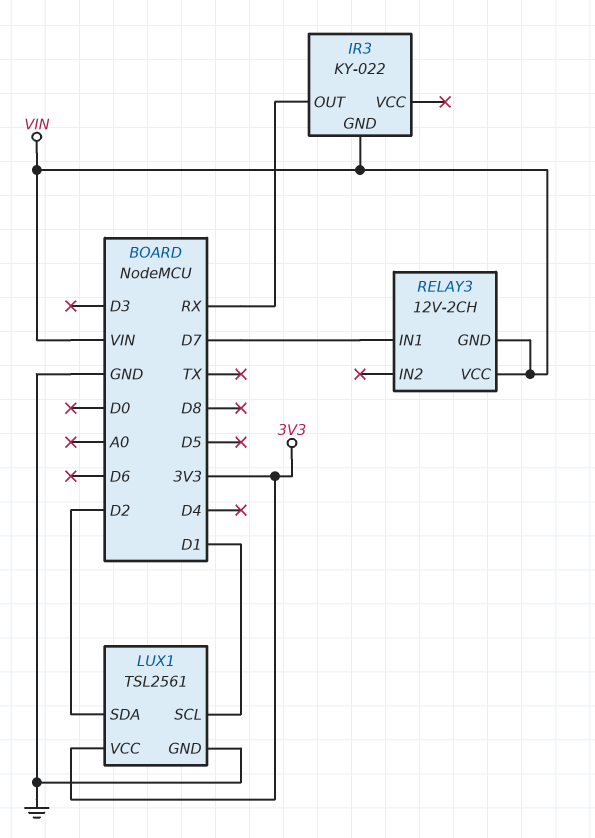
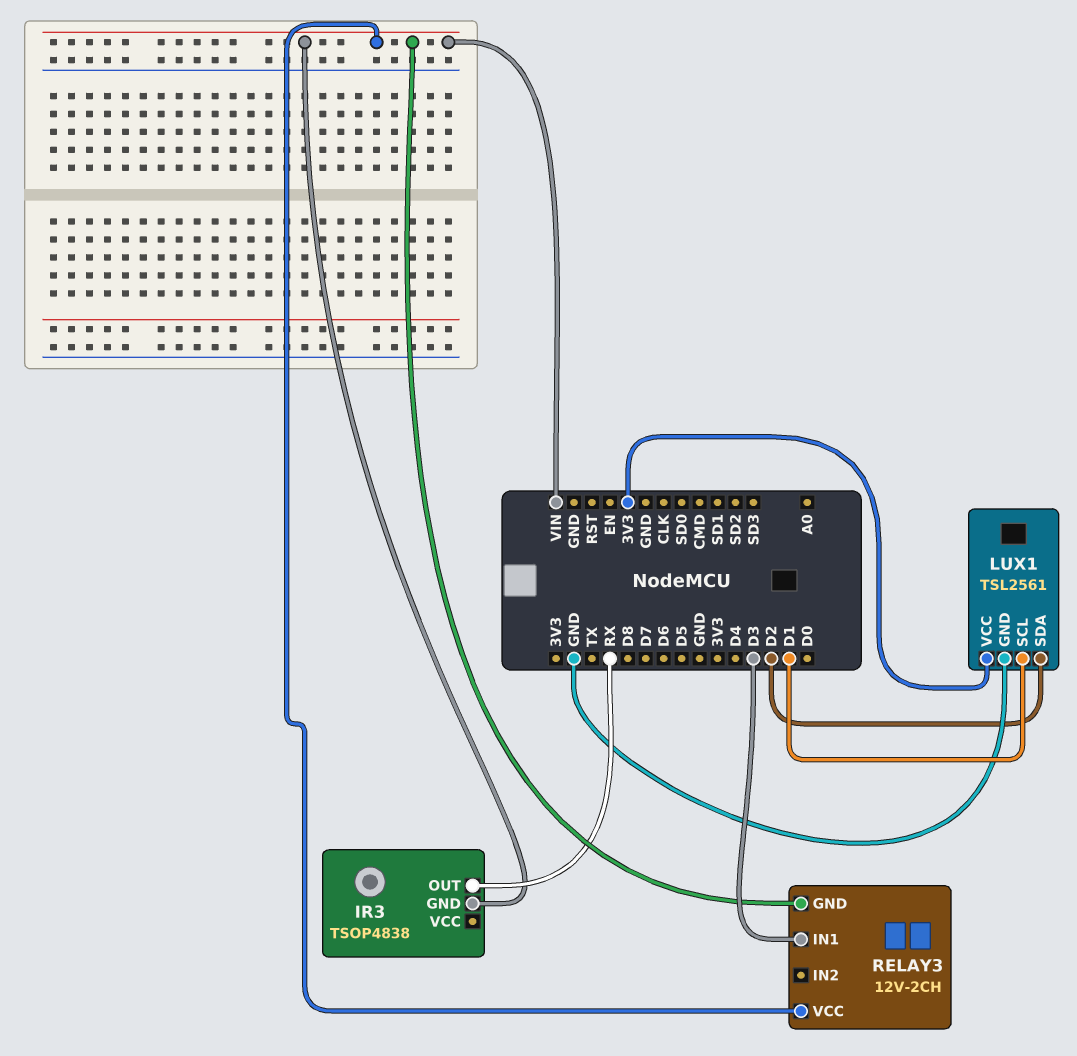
IR3: KY-022 -> TSOP4838
RELAY3 pin IN1: D7 -> D3

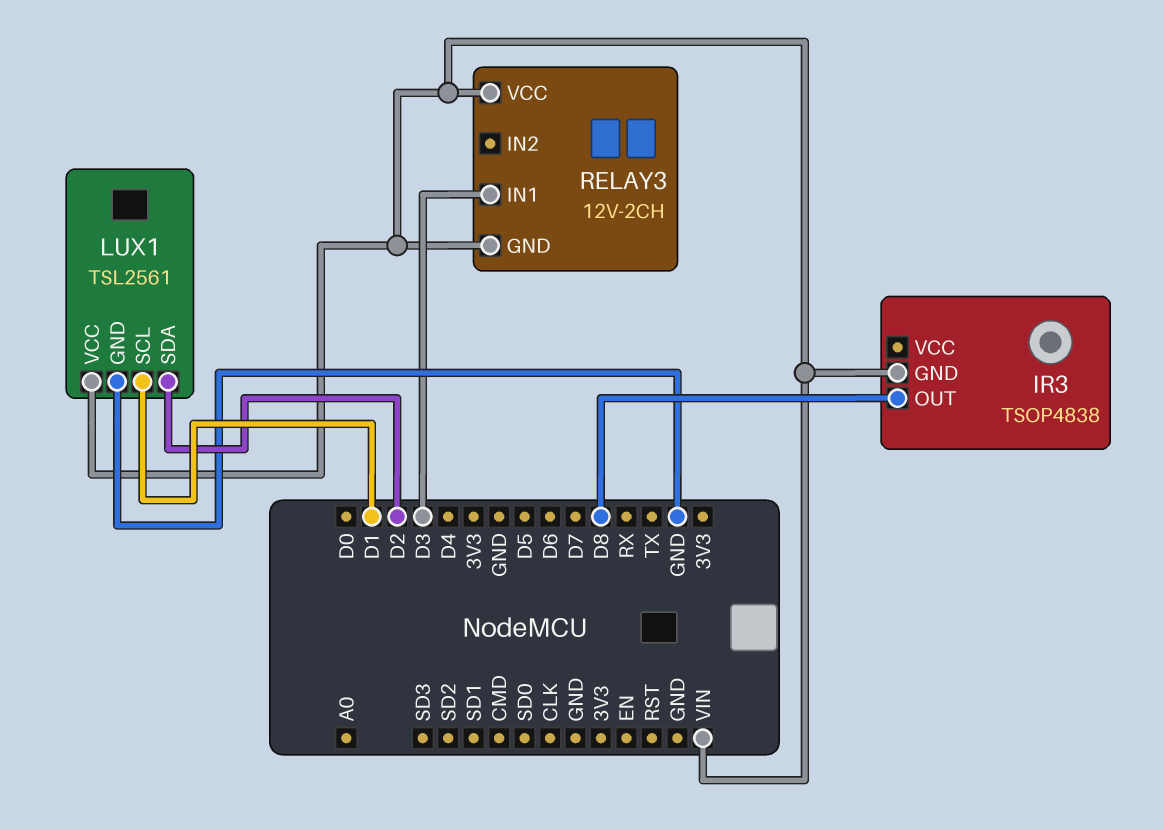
IR3 pin OUT: RX -> D8
LUX1 pin VCC: 3V3 -> VIN

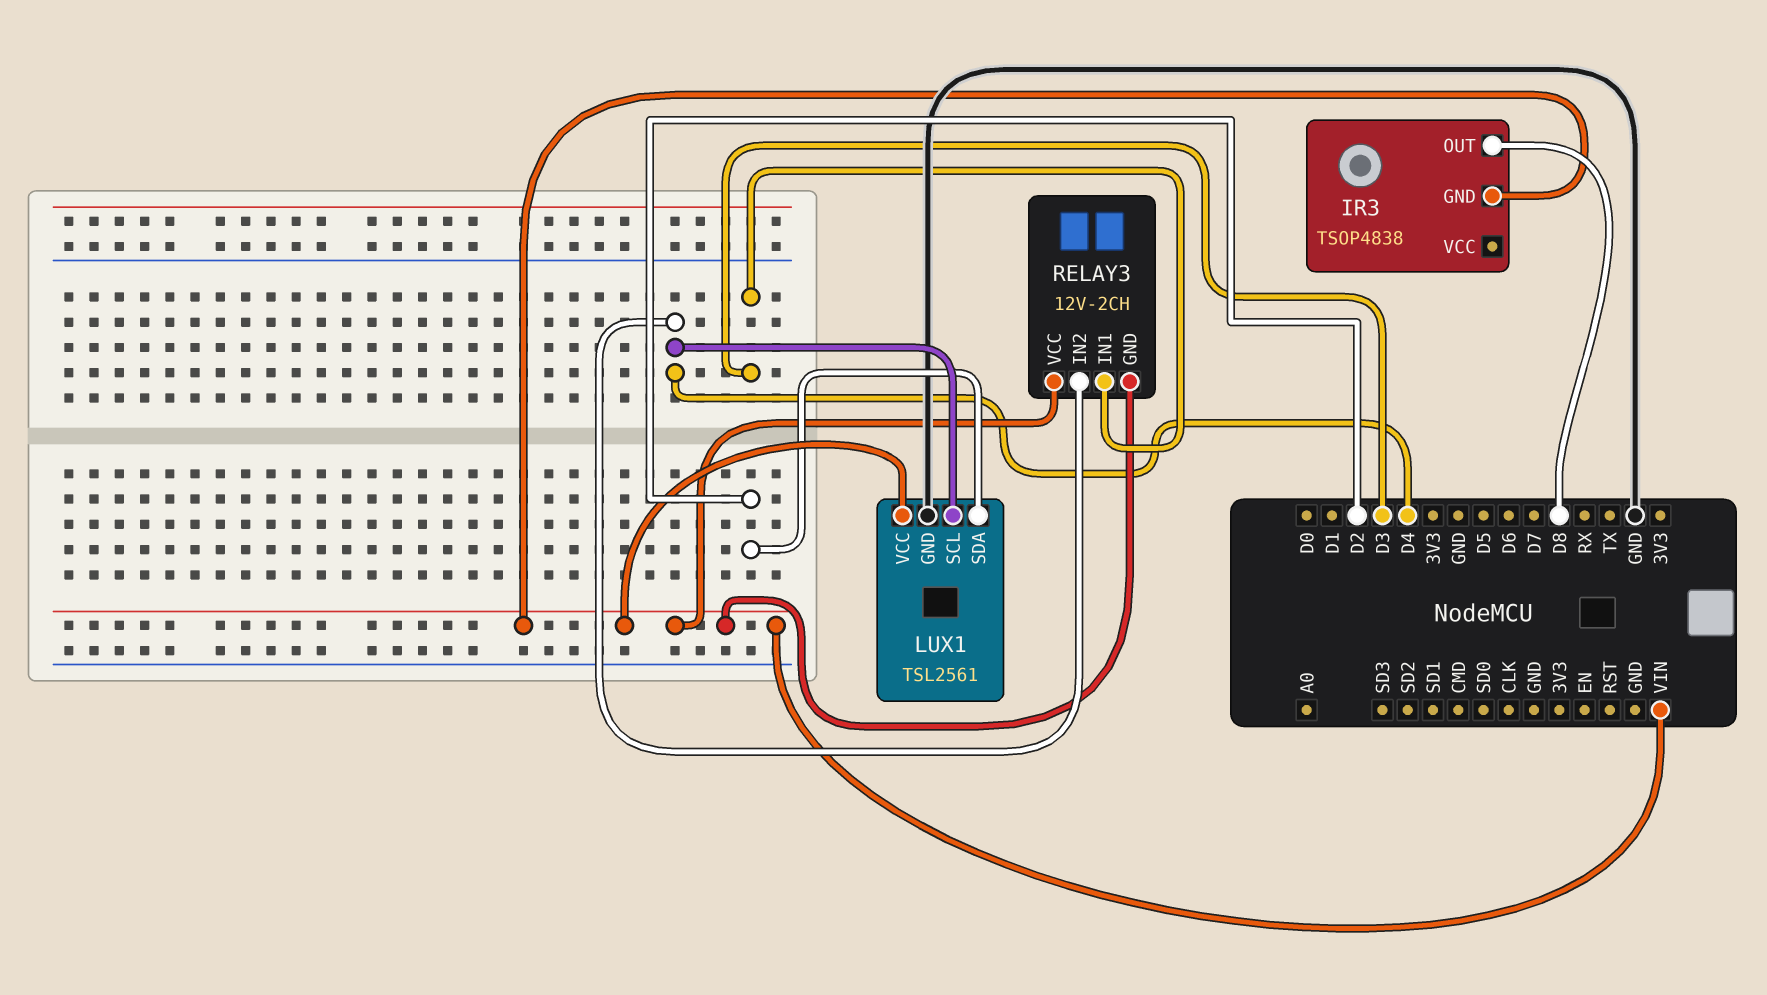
LUX1 pin SCL: D1 -> D4
RELAY3 pin IN2: none -> D4

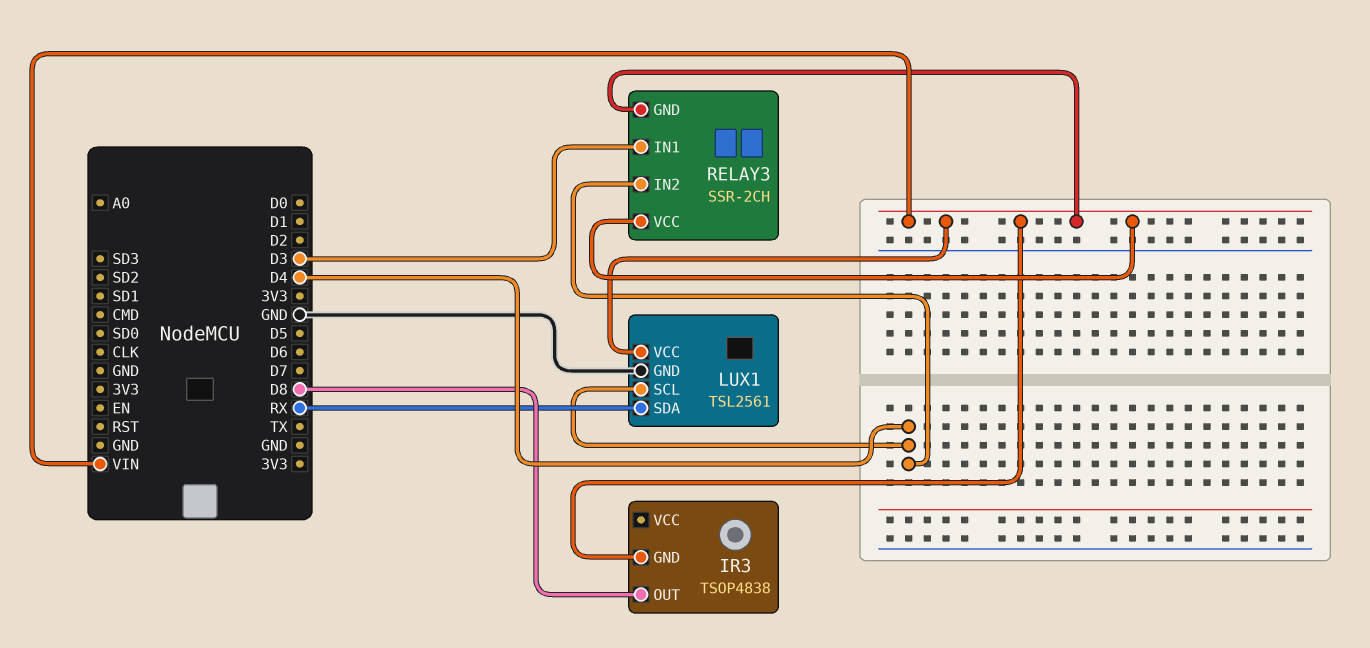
LUX1 pin SDA: D2 -> RX
RELAY3: 12V-2CH -> SSR-2CH

